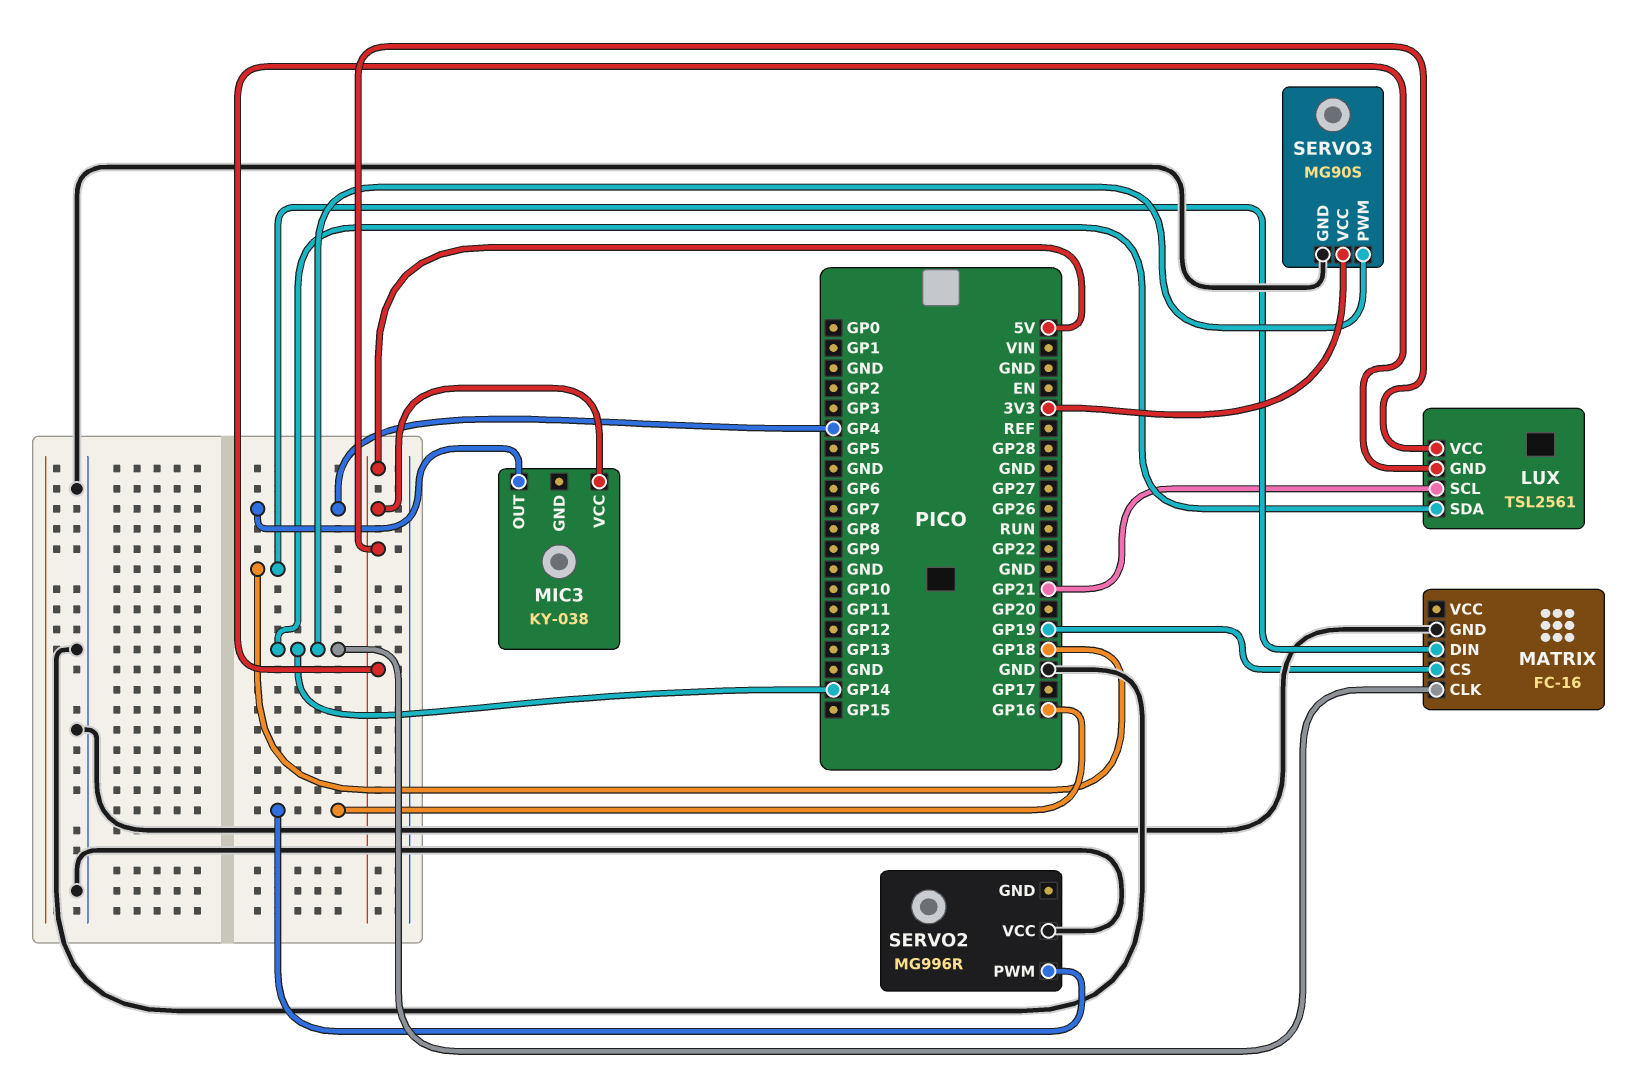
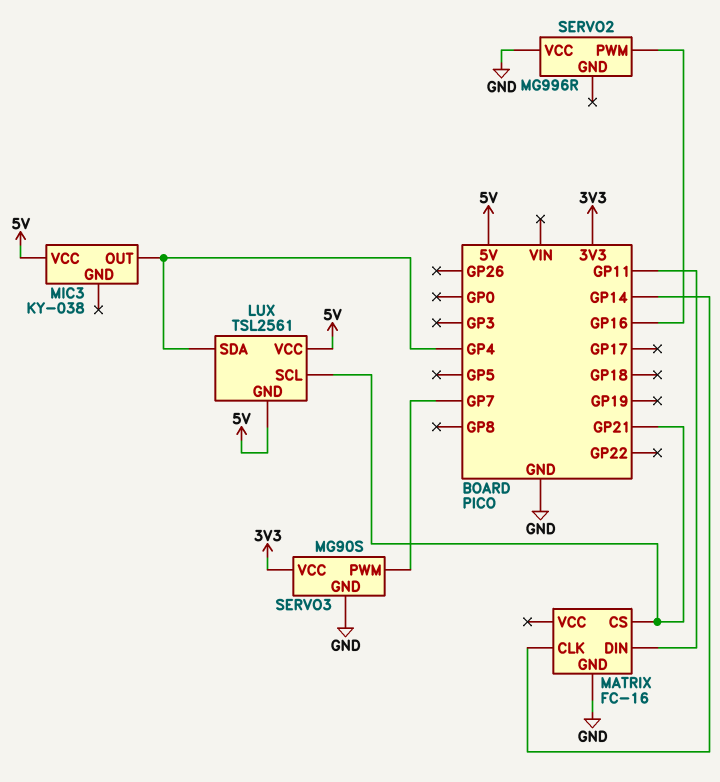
LUX pin SDA: GP14 -> GP4
MATRIX pin CS: GP19 -> GP21
MATRIX pin DIN: GP18 -> GP11
SERVO3 pin PWM: GP14 -> GP7

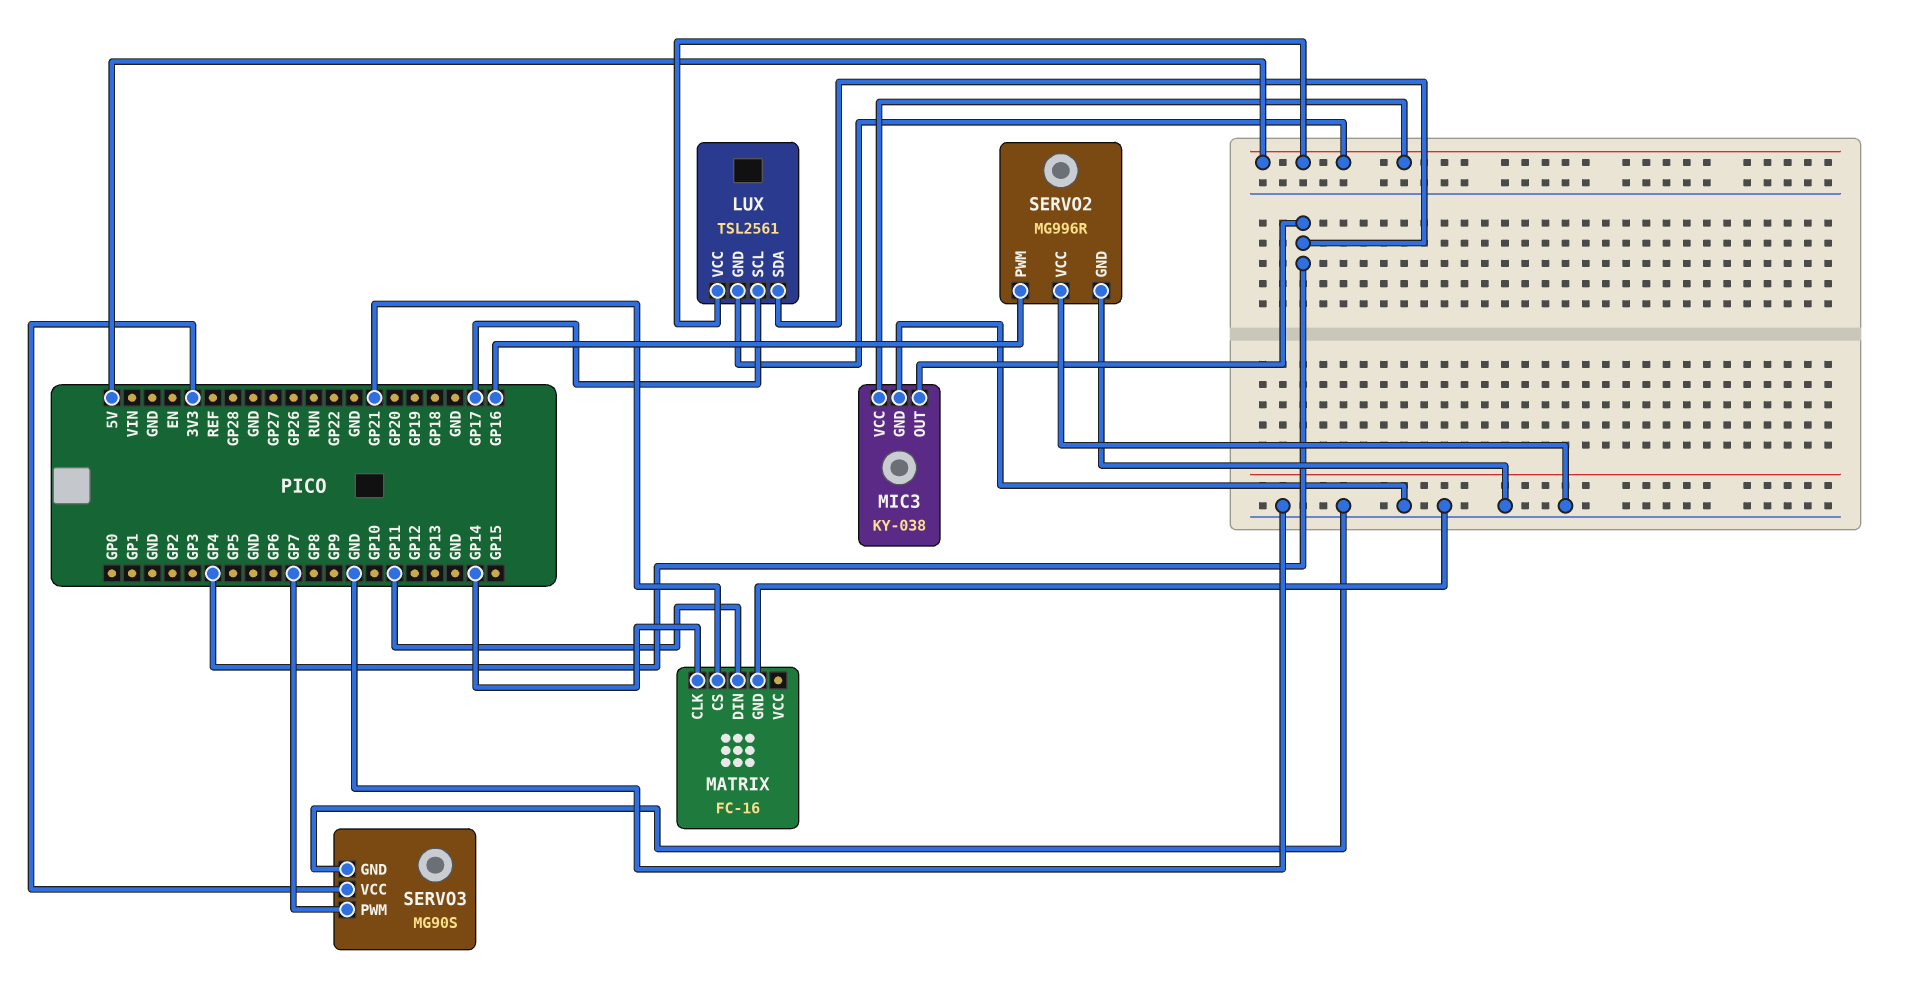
LUX pin SCL: GP21 -> GP17
MIC3 pin GND: none -> GND
SERVO2 pin GND: none -> GND

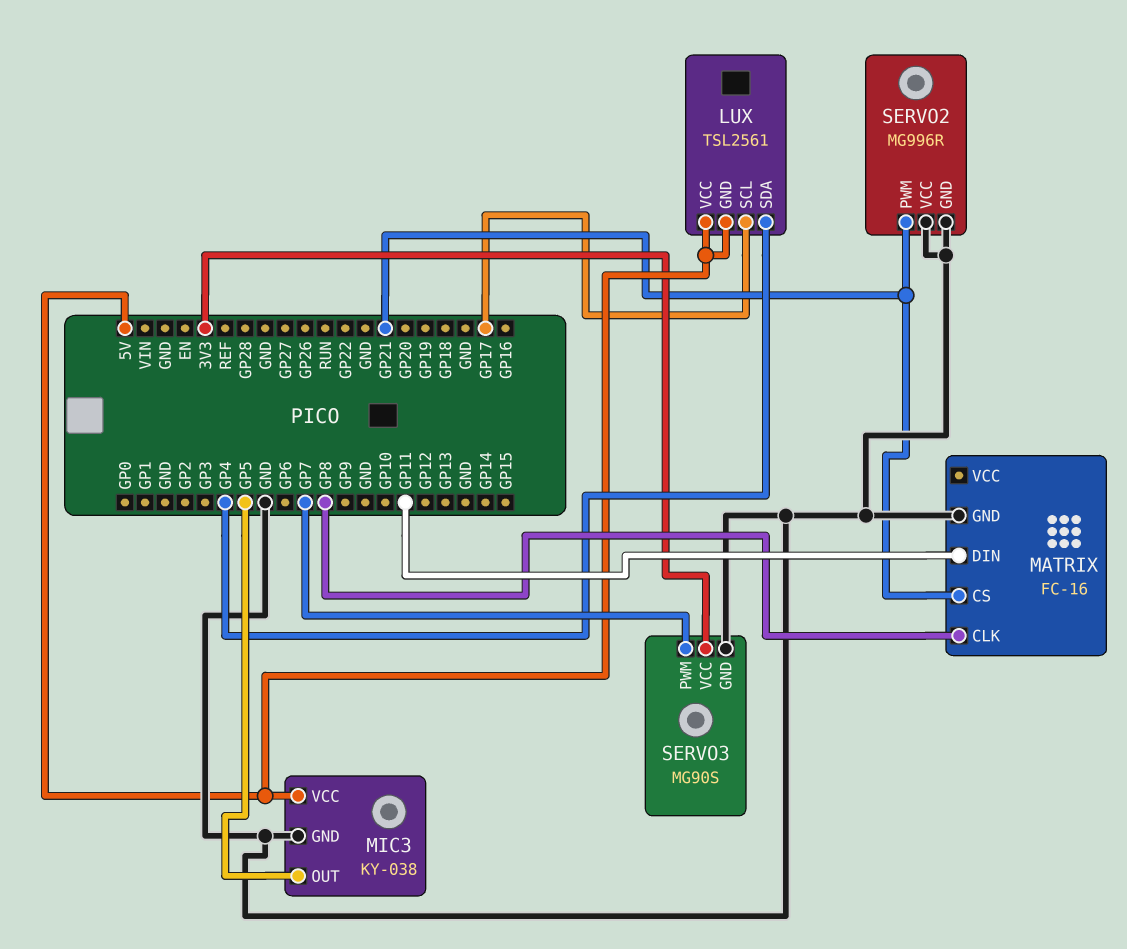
MATRIX pin CLK: GP14 -> GP8
MIC3 pin OUT: GP4 -> GP5
SERVO2 pin PWM: GP16 -> GP21

